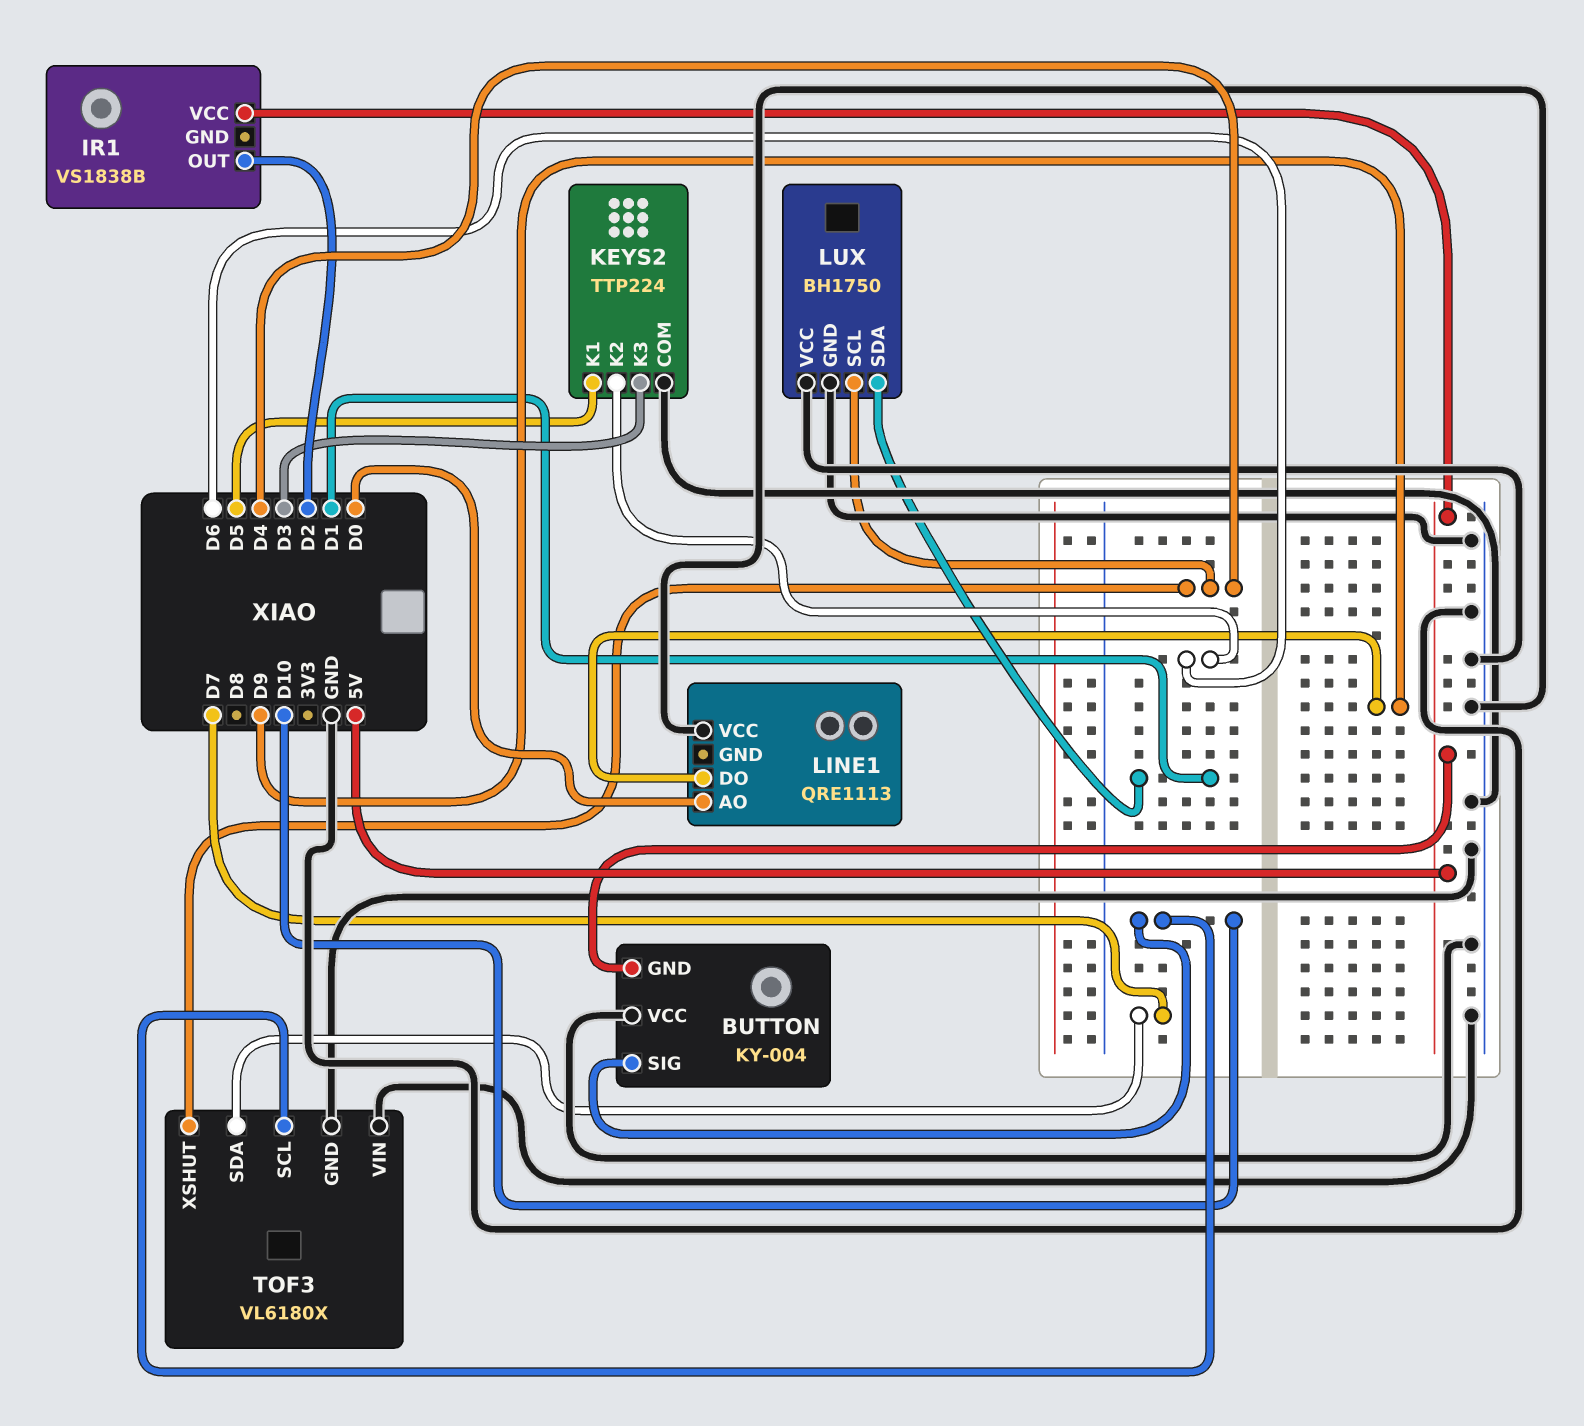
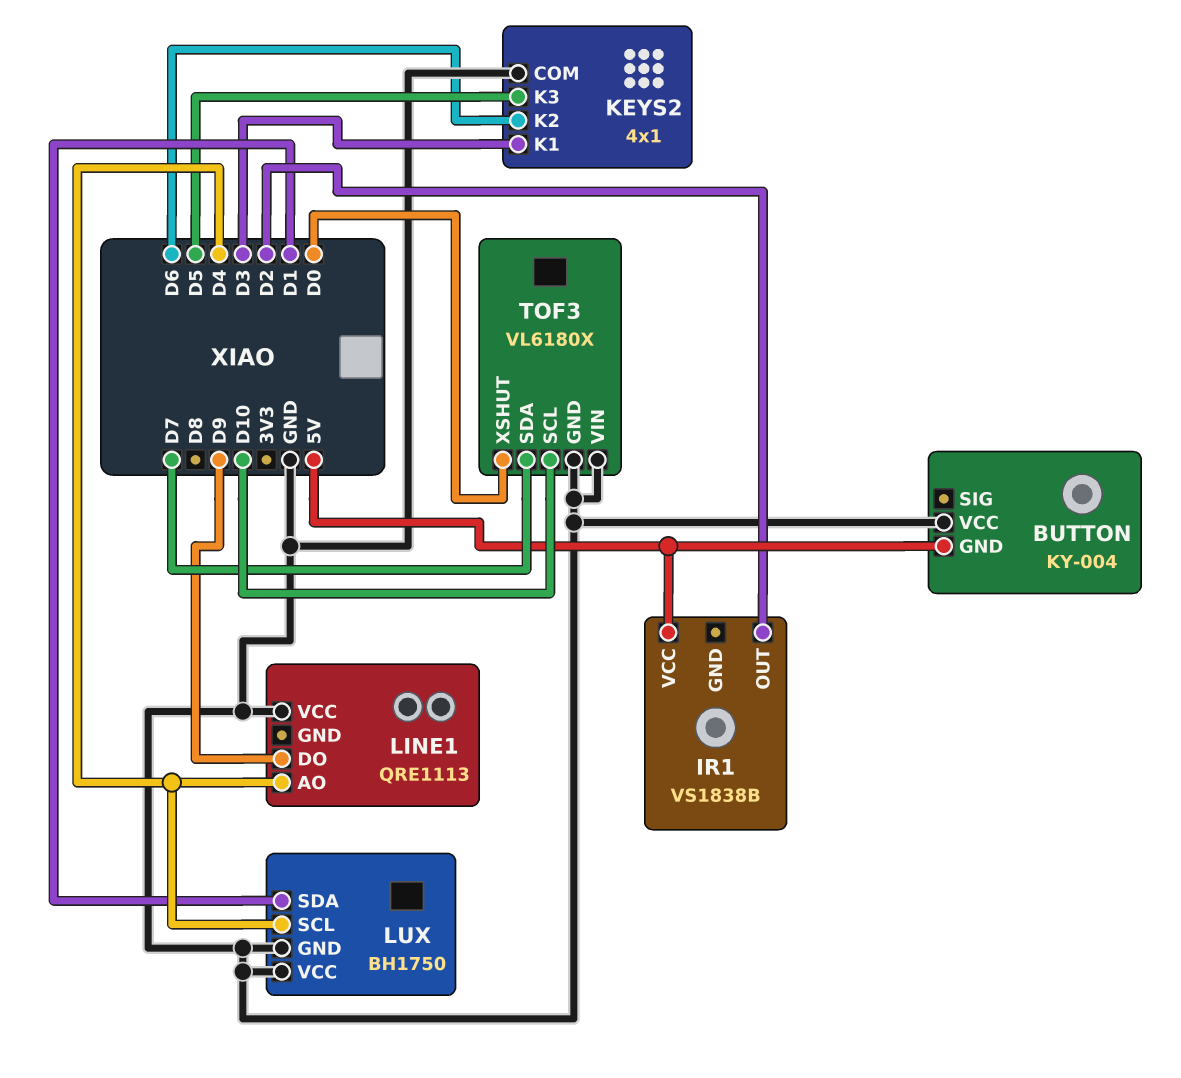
BUTTON pin SIG: D10 -> none
KEYS2: TTP224 -> 4x1
KEYS2 pin K1: D5 -> D3
KEYS2 pin K3: D3 -> D5
LINE1 pin AO: D0 -> D4
TOF3 pin XSHUT: D4 -> D0

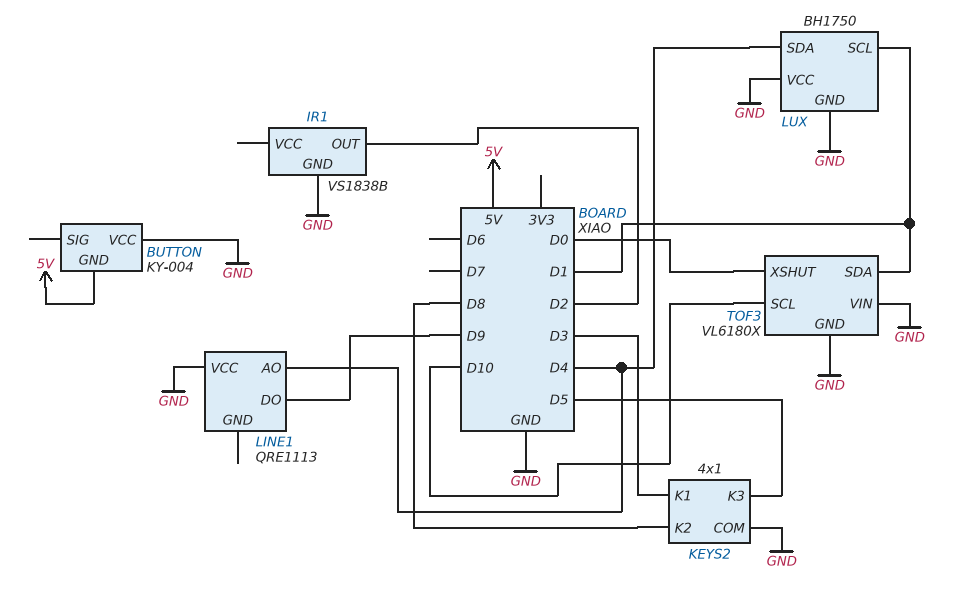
IR1 pin GND: none -> GND
IR1 pin VCC: 5V -> none
KEYS2 pin K2: D6 -> D8
LUX pin SCL: D4 -> D1
LUX pin SDA: D1 -> D4
TOF3 pin SDA: D7 -> D1

